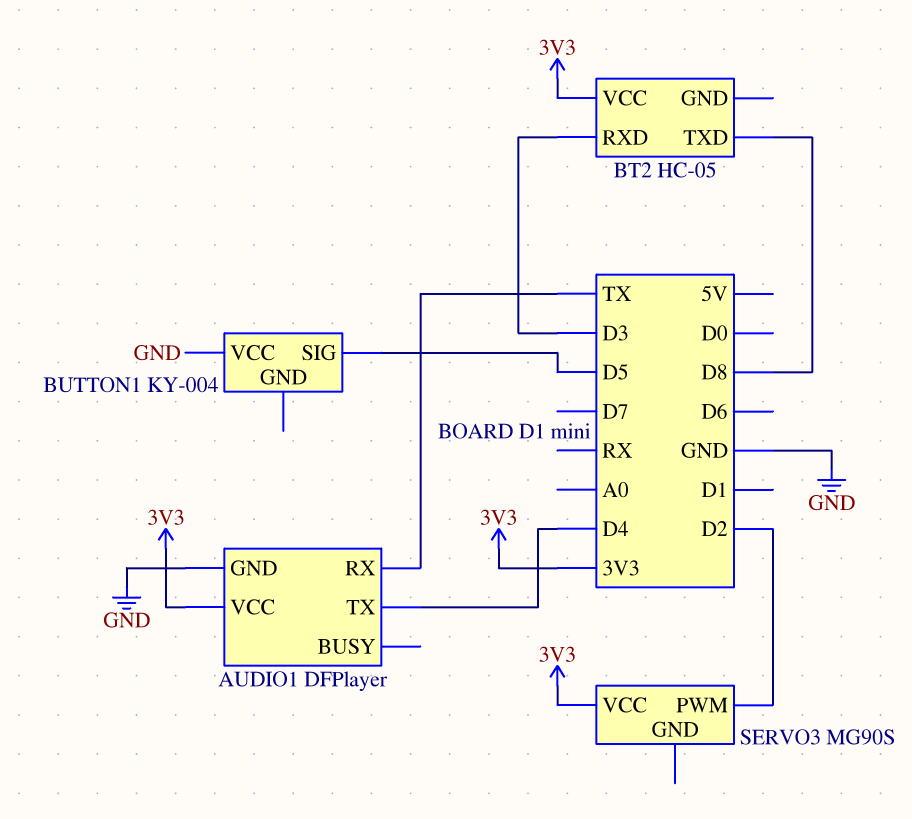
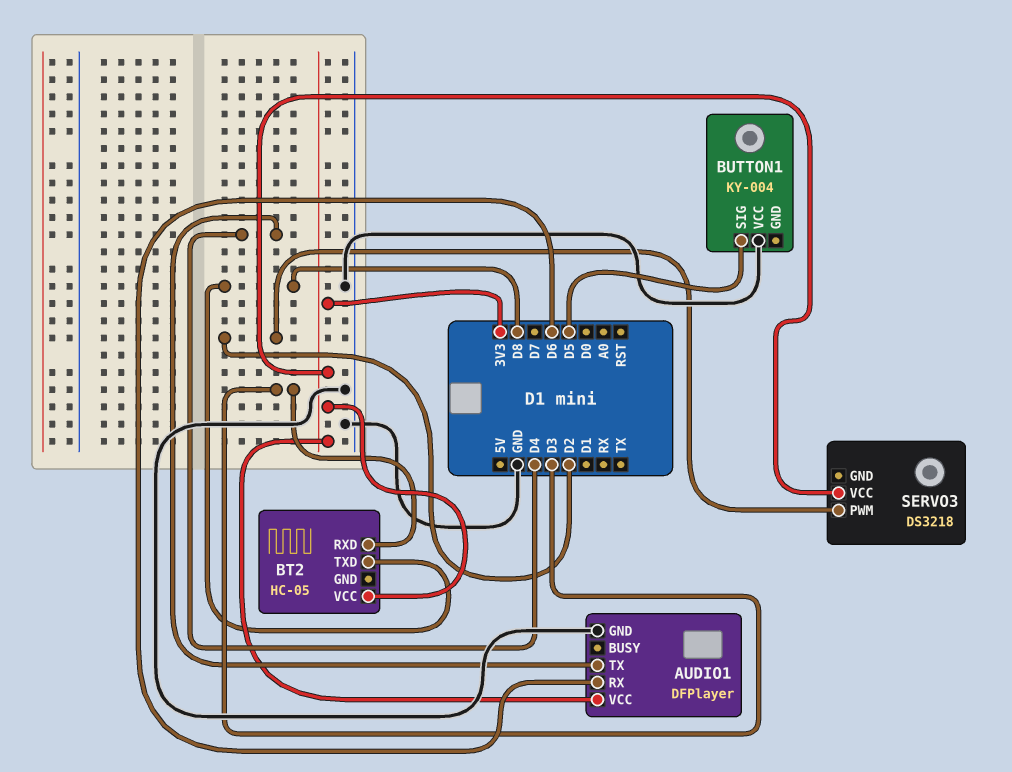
AUDIO1 pin RX: TX -> D6
SERVO3: MG90S -> DS3218

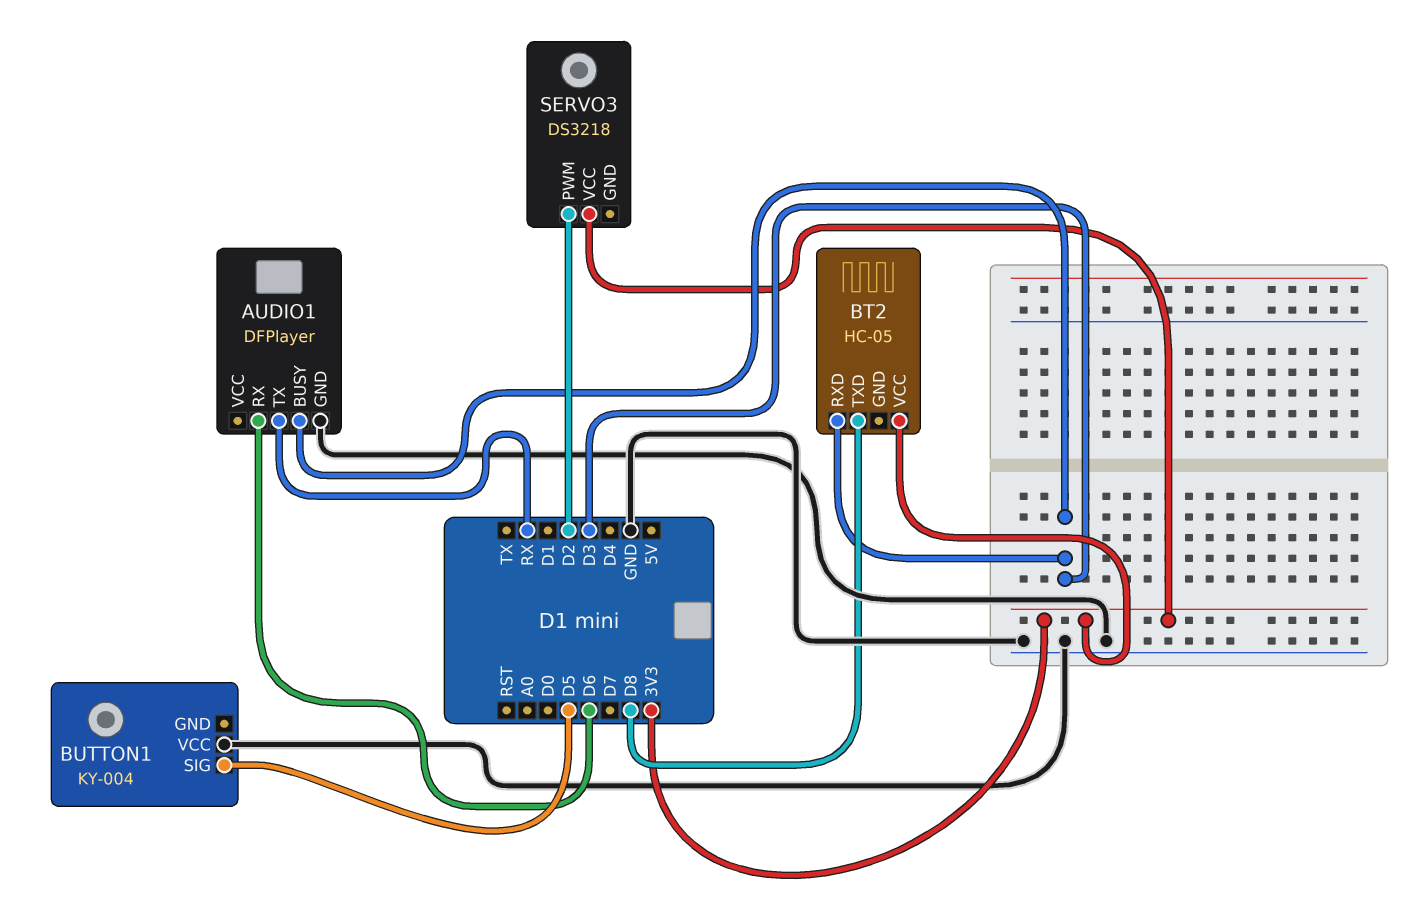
AUDIO1 pin BUSY: none -> D3
AUDIO1 pin TX: D4 -> RX
AUDIO1 pin VCC: 3V3 -> none

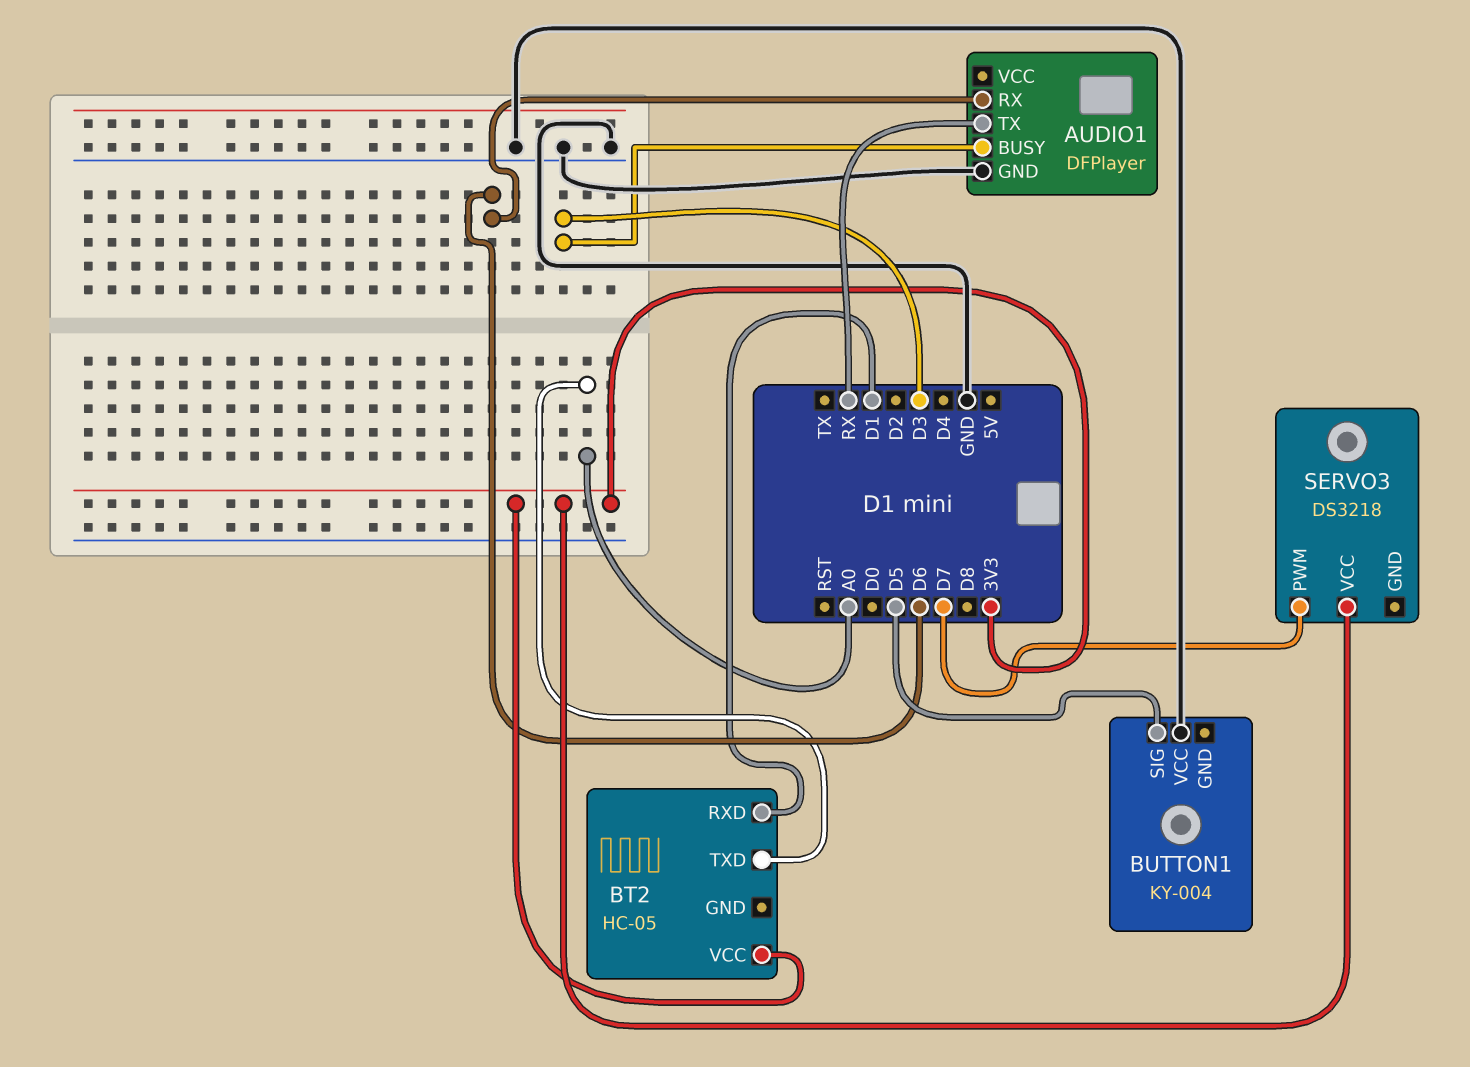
BT2 pin RXD: D3 -> D1
BT2 pin TXD: D8 -> A0
SERVO3 pin PWM: D2 -> D7

